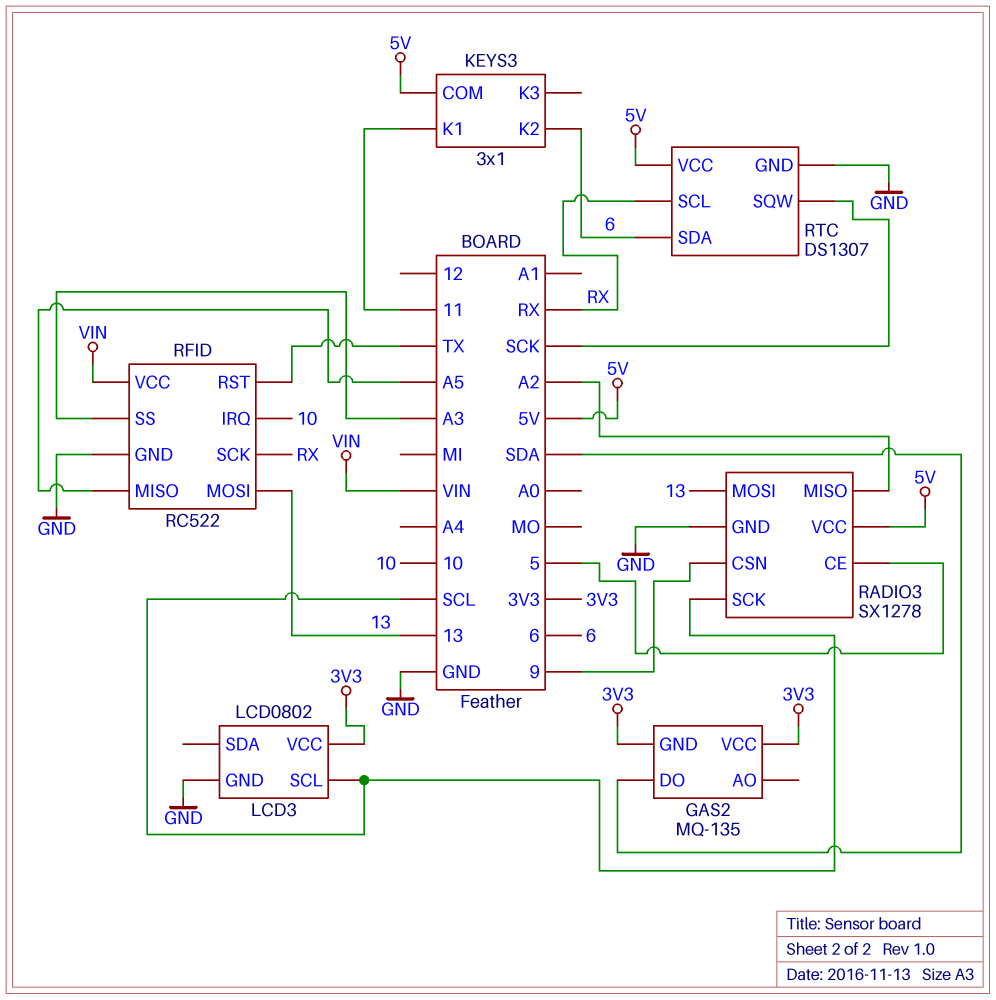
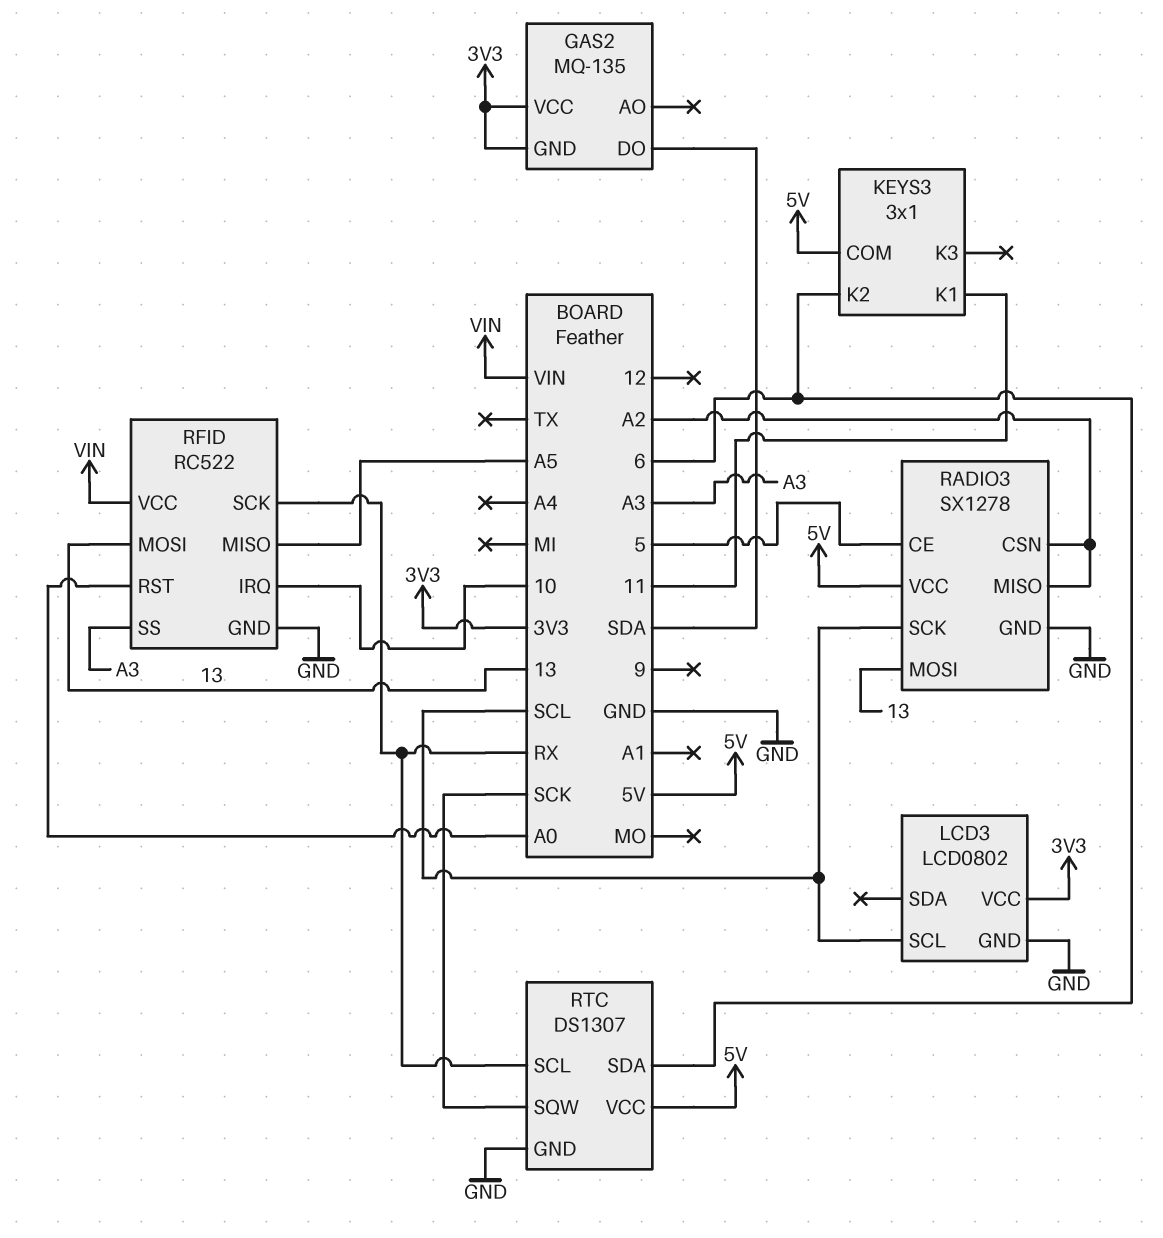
RADIO3 pin CSN: 9 -> A2
RFID pin RST: TX -> A0

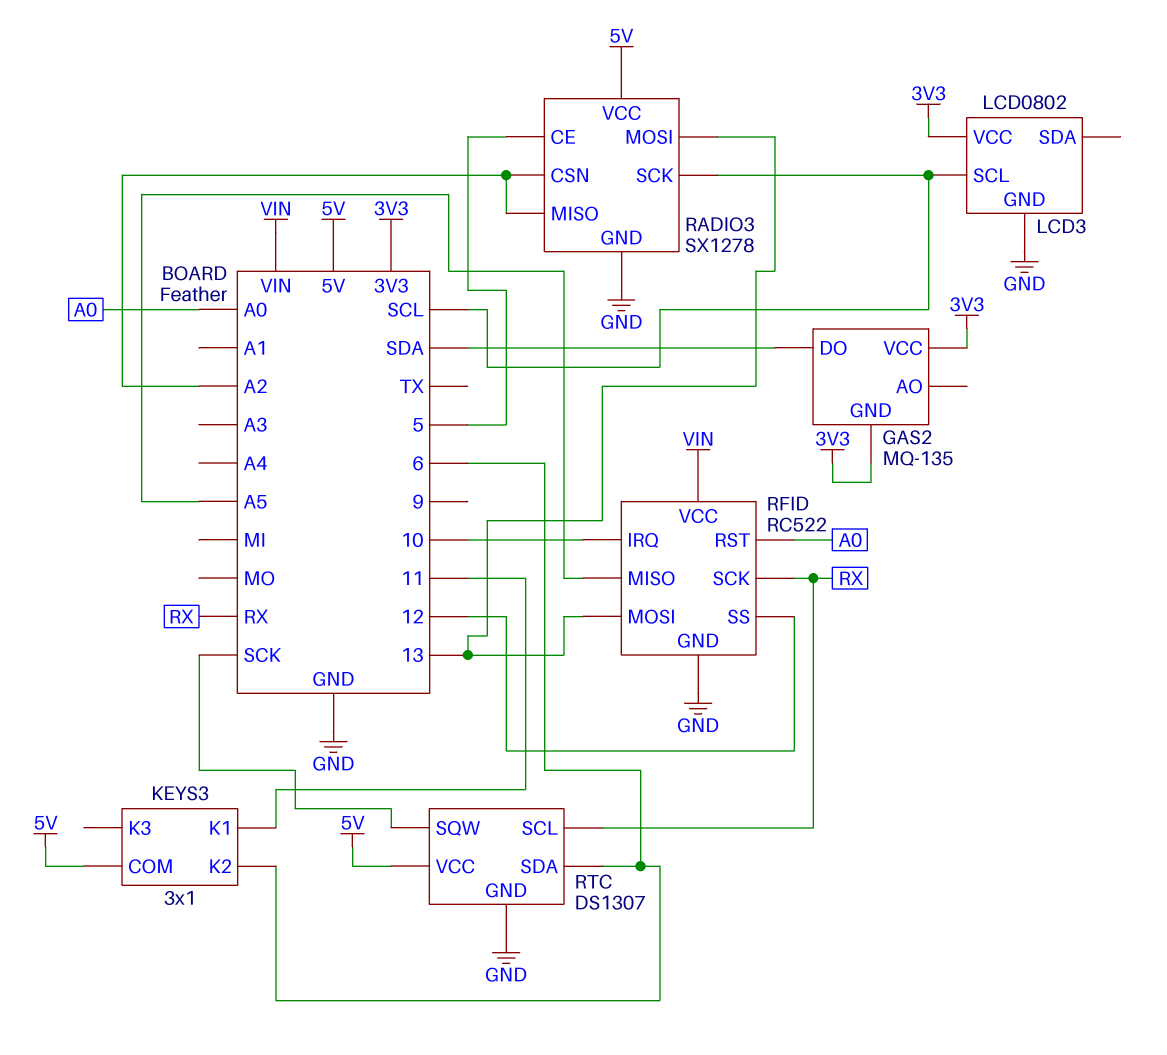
RFID pin SS: A3 -> 12

